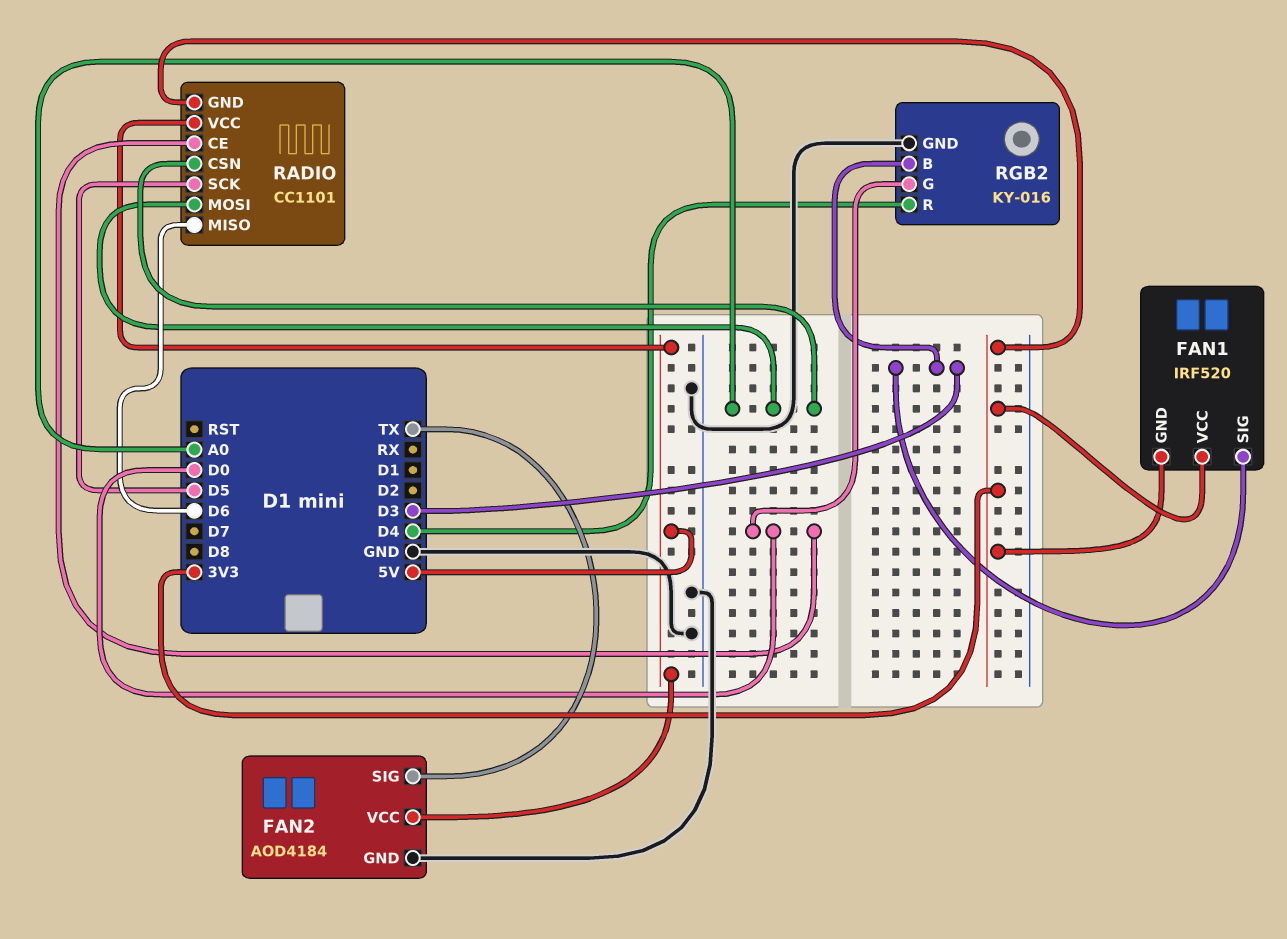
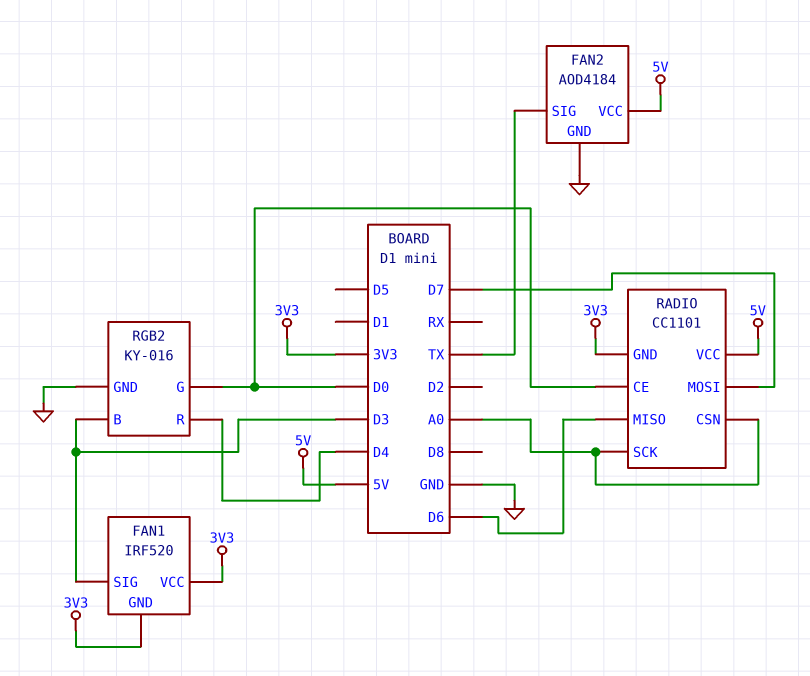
RADIO pin MOSI: A0 -> D7
RADIO pin SCK: D5 -> A0

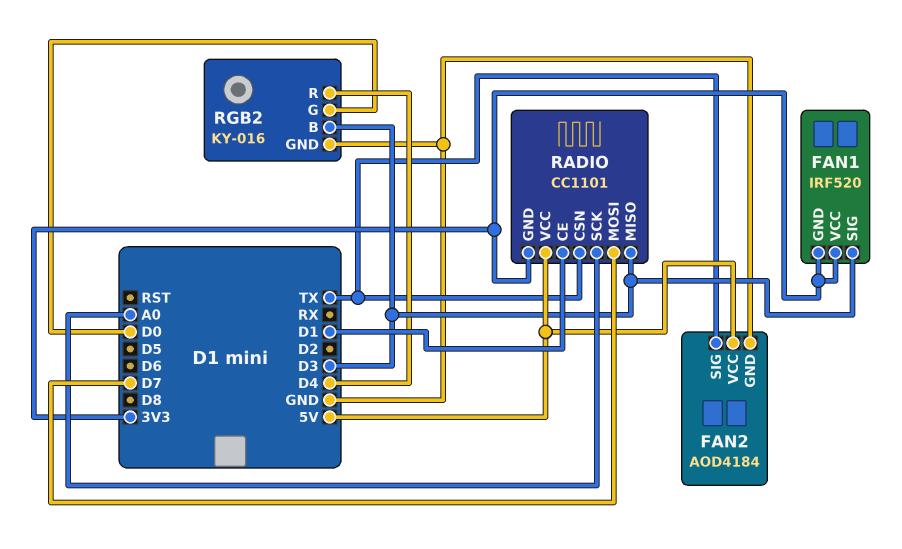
RADIO pin CE: D0 -> D1
RADIO pin CSN: A0 -> TX
RADIO pin MISO: D6 -> D3

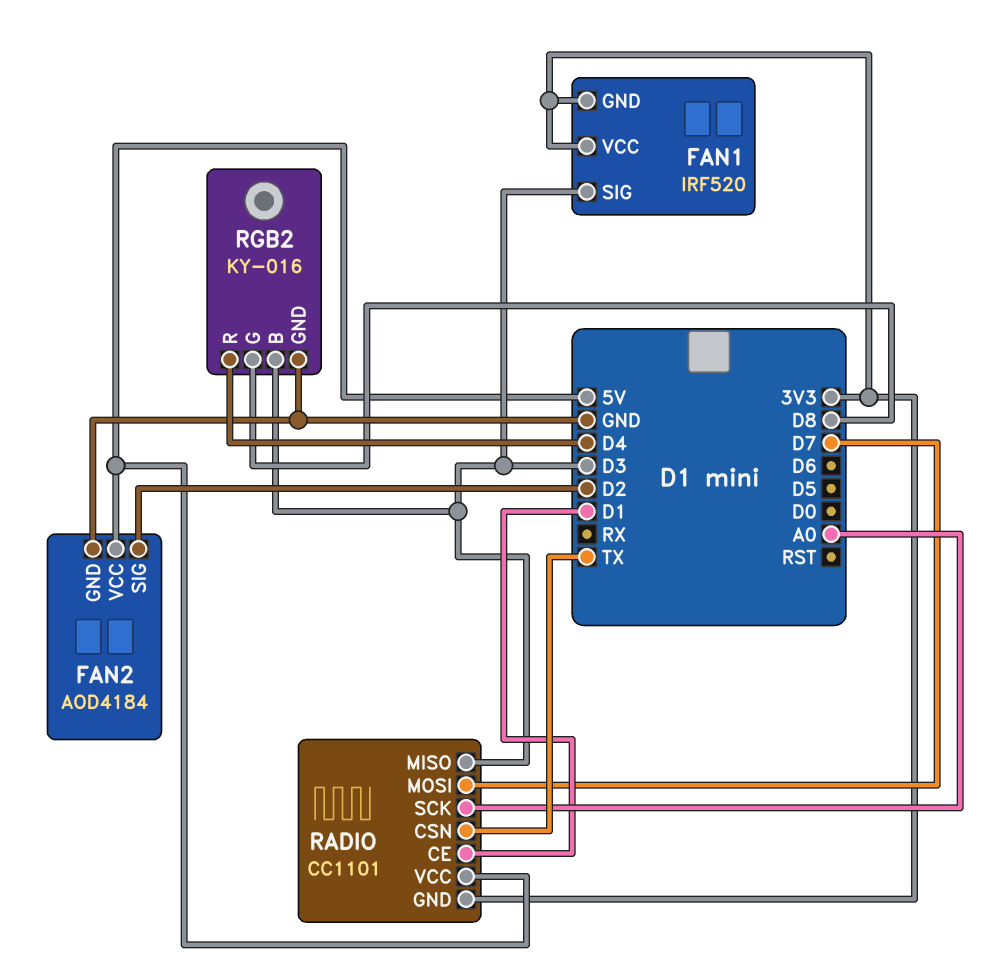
FAN2 pin SIG: TX -> D2
RGB2 pin G: D0 -> D8

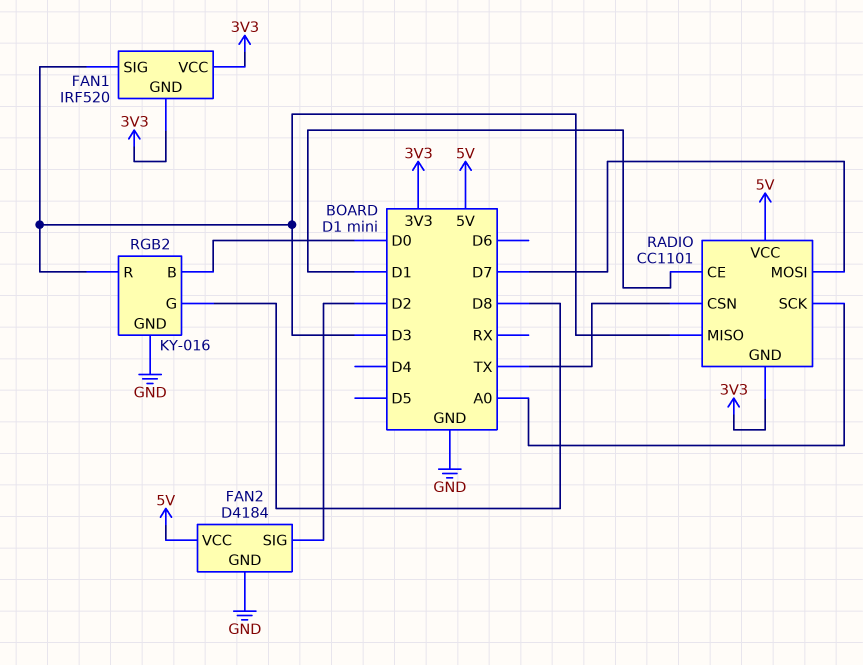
FAN2: AOD4184 -> D4184
RGB2 pin B: D3 -> D0
RGB2 pin R: D4 -> D3

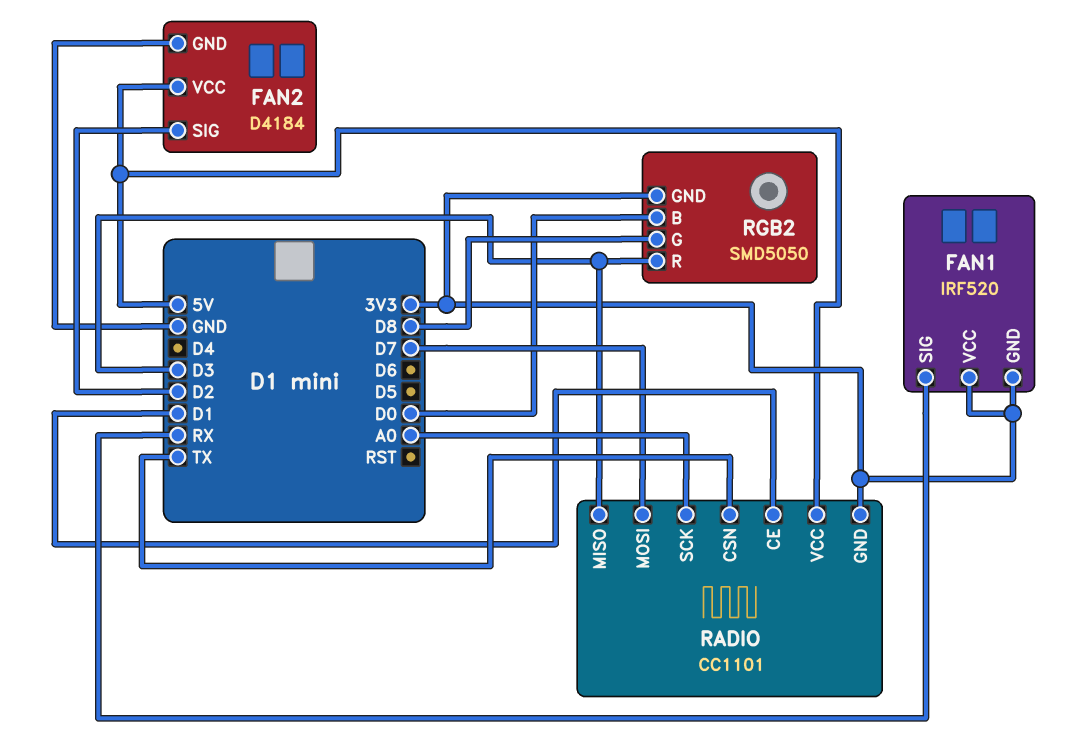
FAN1 pin SIG: D3 -> RX
RGB2: KY-016 -> SMD5050
RGB2 pin GND: GND -> 3V3

